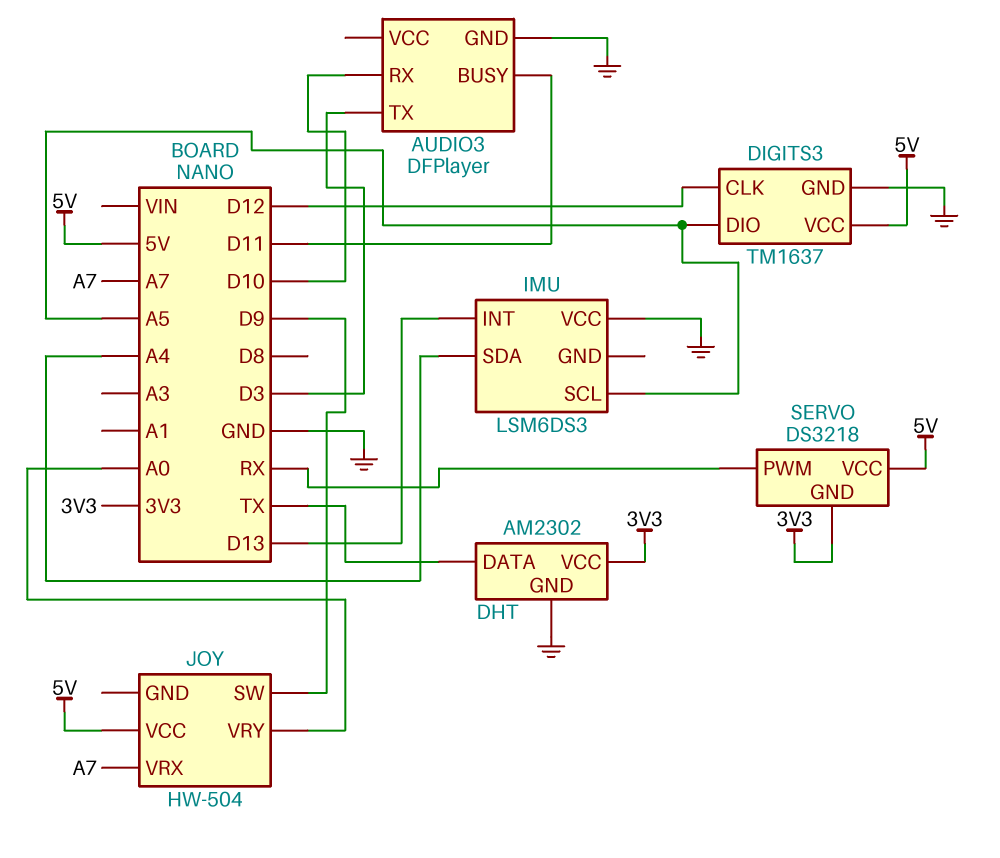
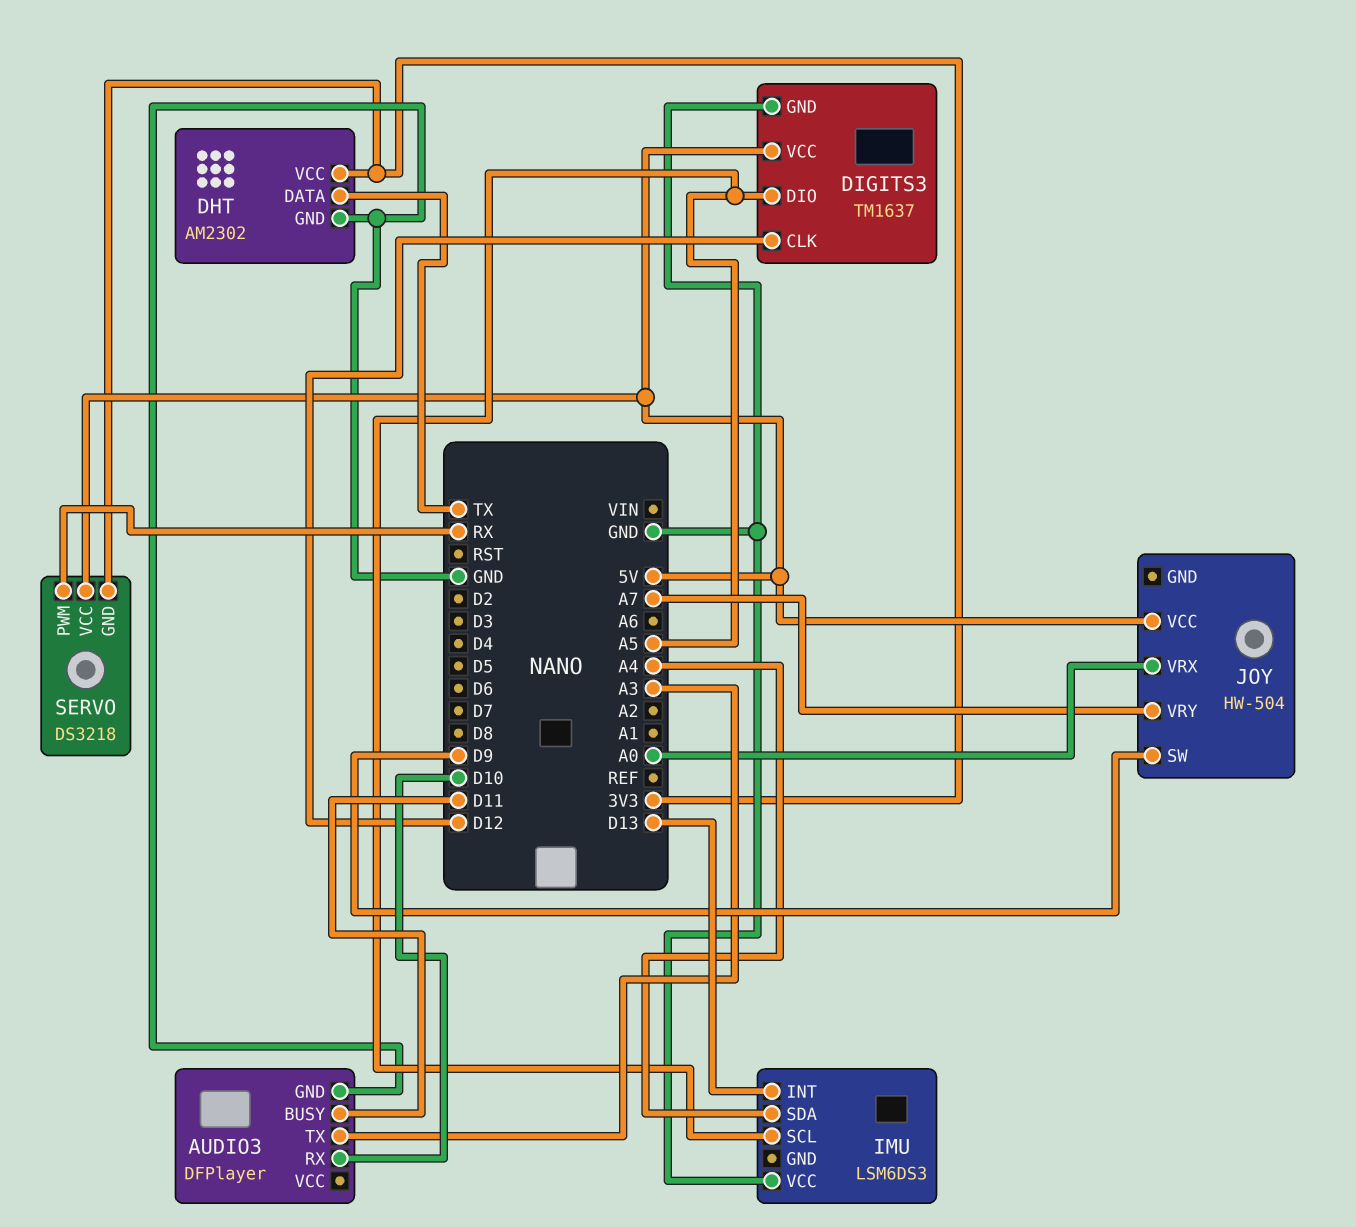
AUDIO3 pin TX: D3 -> A3
JOY pin VRX: A7 -> A0
JOY pin VRY: A0 -> A7

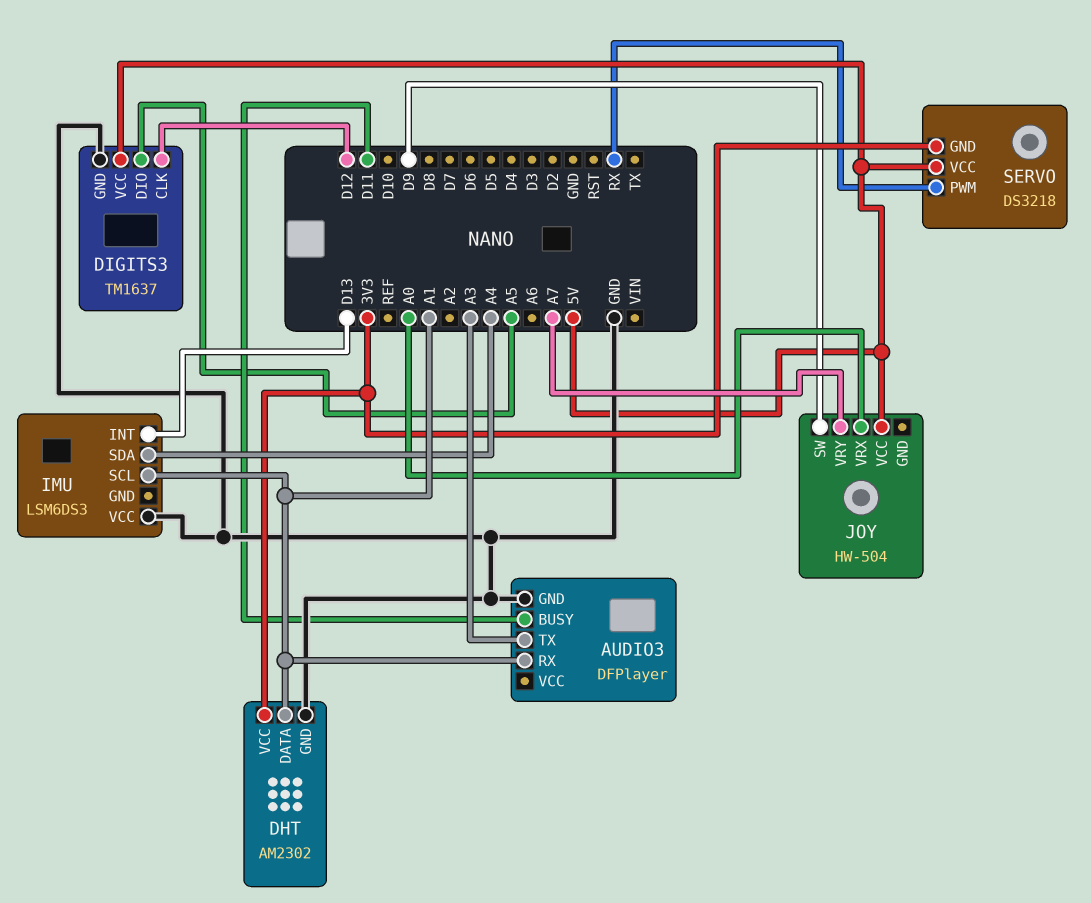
AUDIO3 pin RX: D10 -> A1
DHT pin DATA: TX -> A1
IMU pin SCL: A5 -> A1

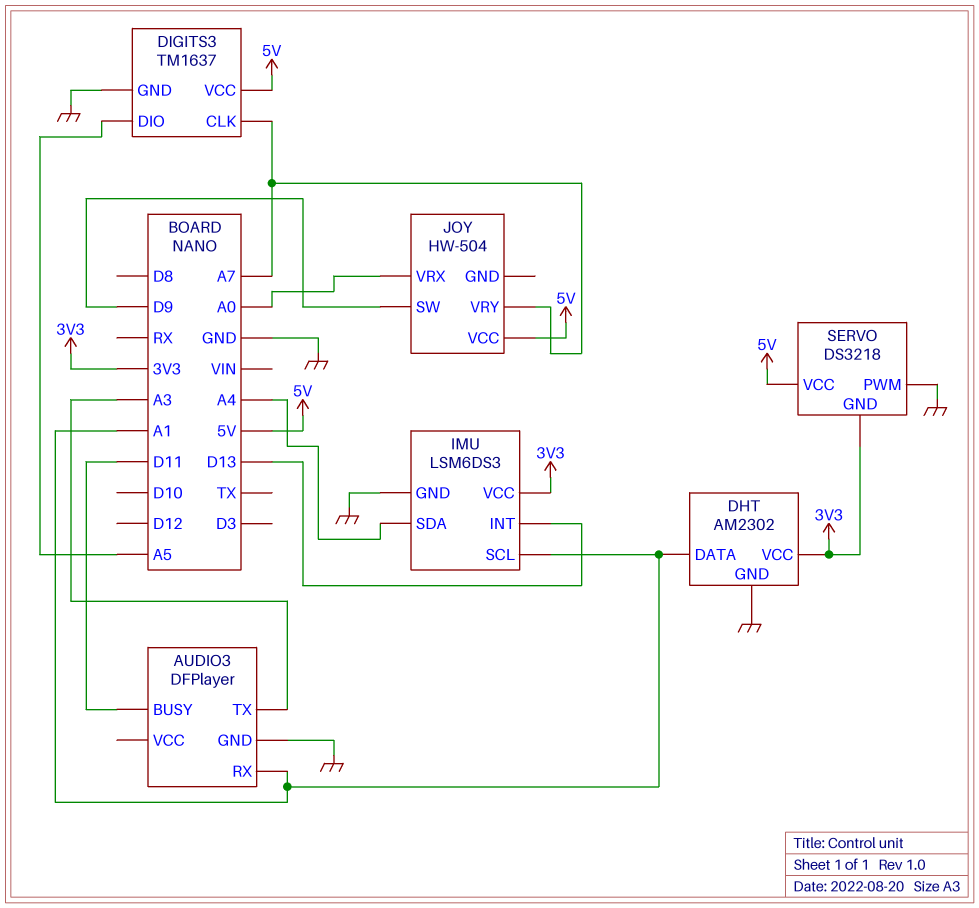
DIGITS3 pin CLK: D12 -> A7
IMU pin GND: none -> GND
IMU pin VCC: GND -> 3V3
SERVO pin PWM: RX -> GND

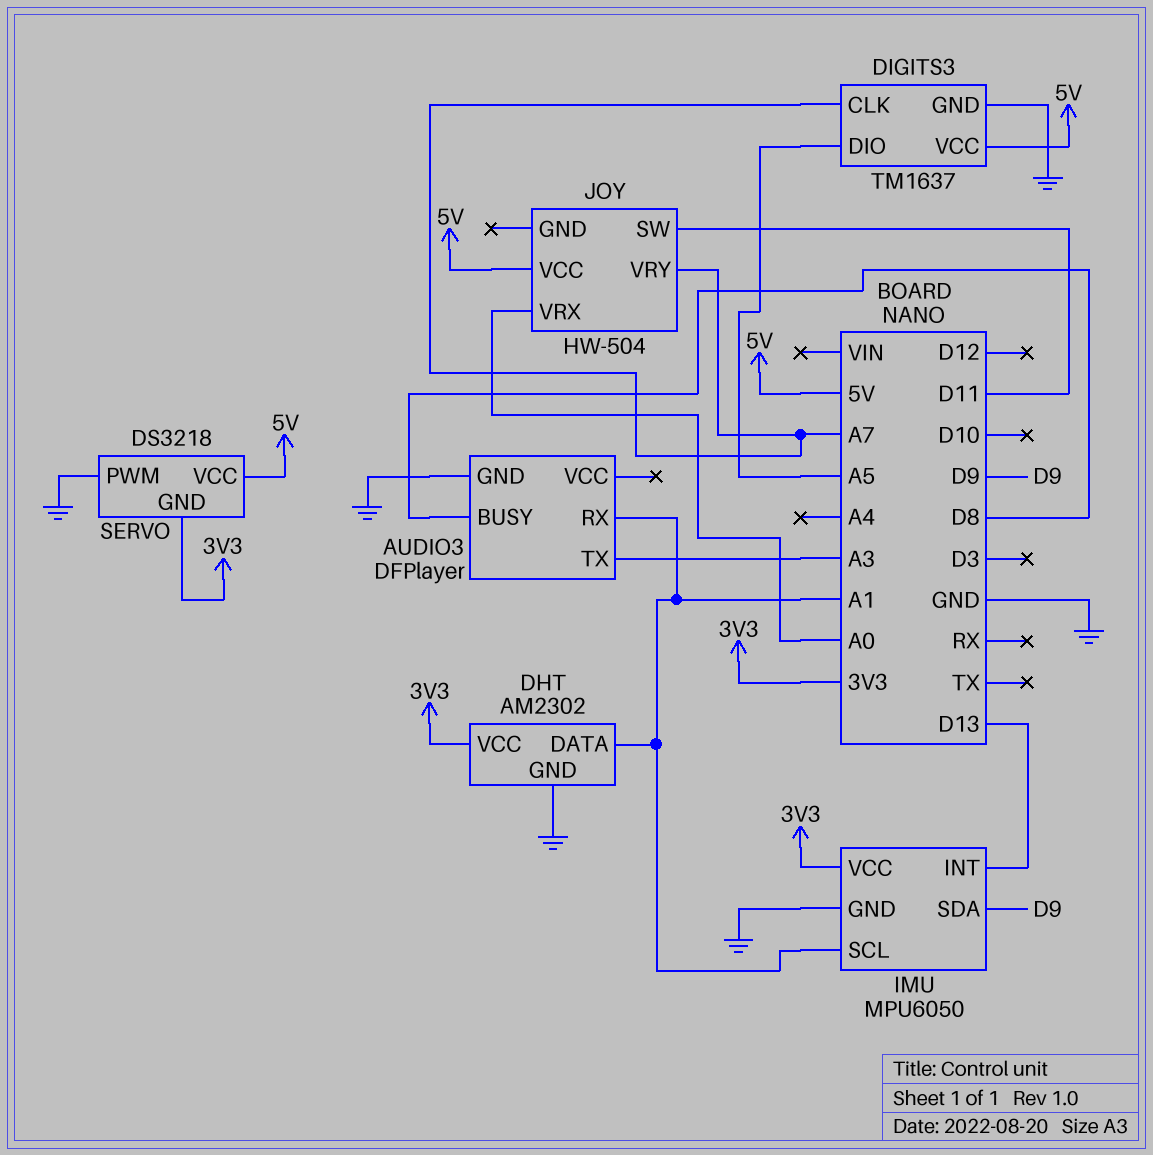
AUDIO3 pin BUSY: D11 -> D8
IMU: LSM6DS3 -> MPU6050
IMU pin SDA: A4 -> D9
JOY pin SW: D9 -> D11

